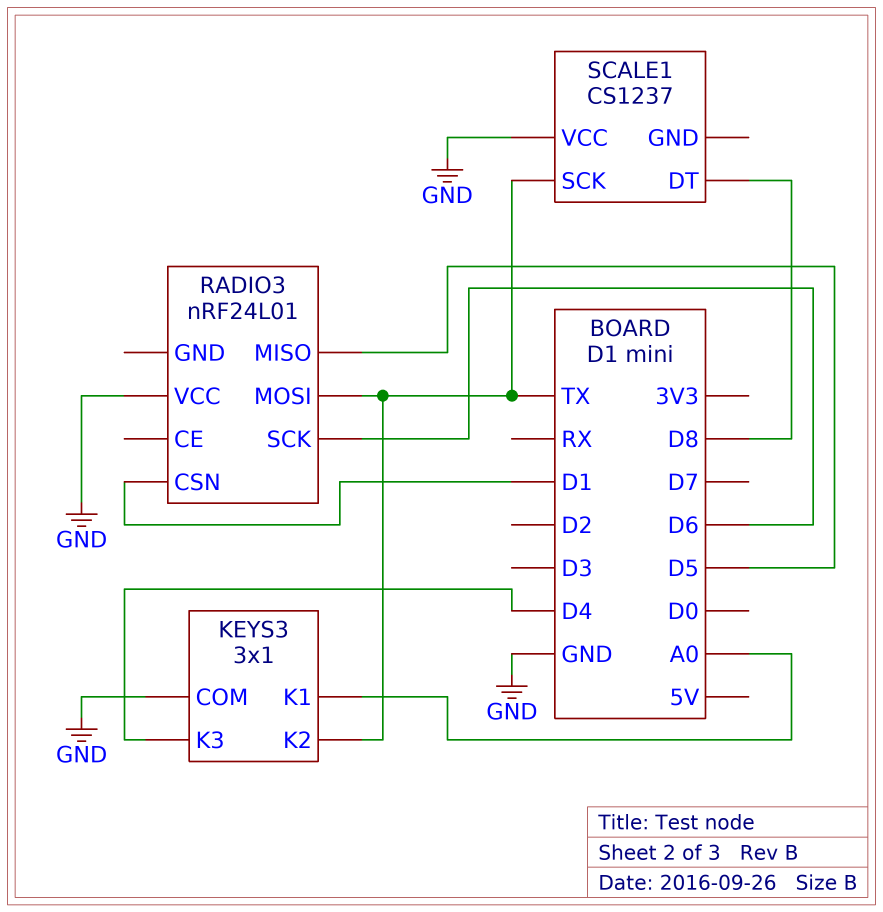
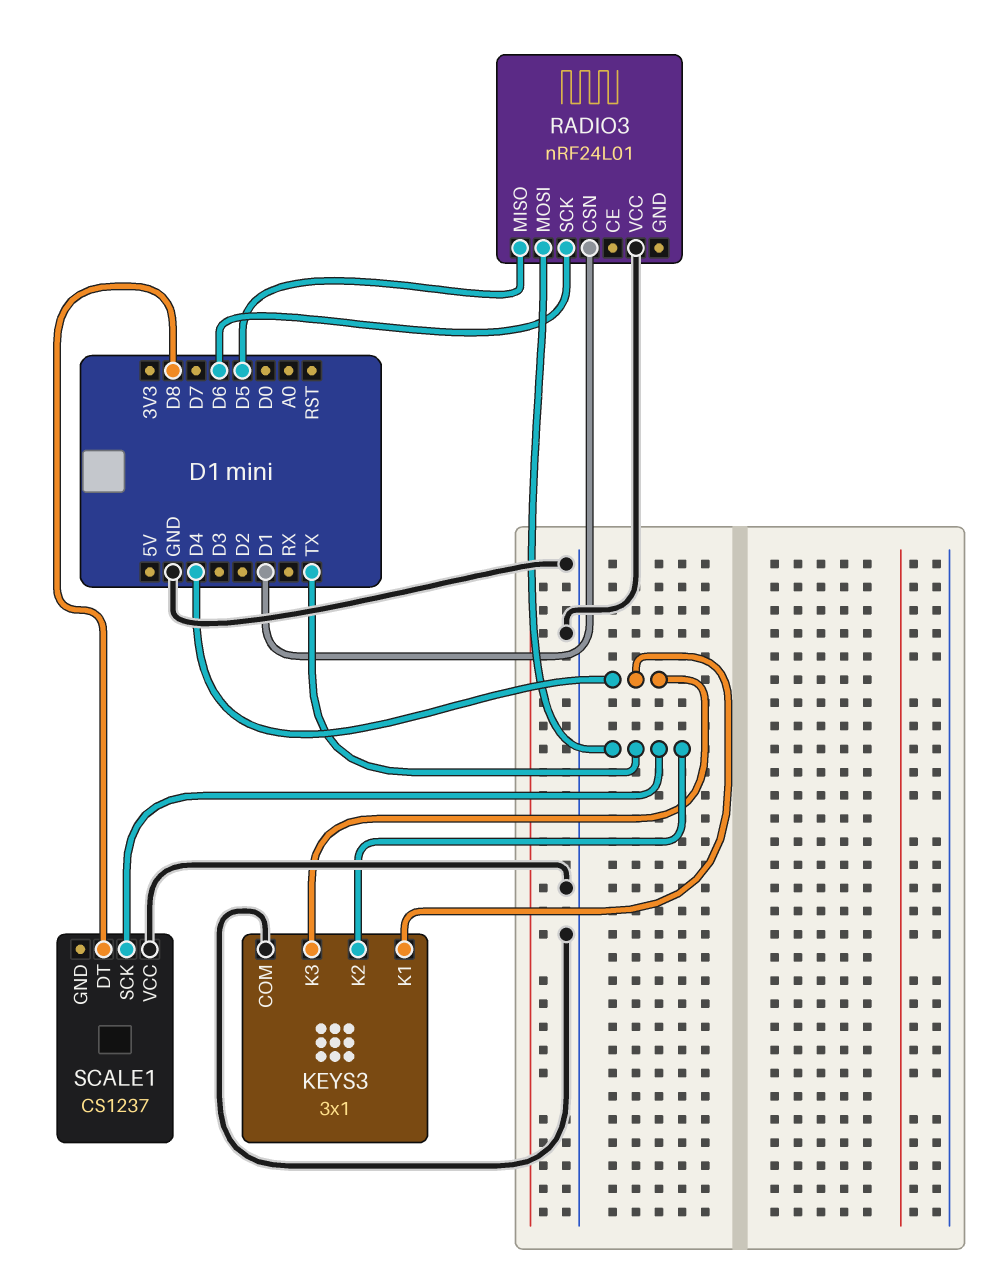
KEYS3 pin K1: A0 -> D4

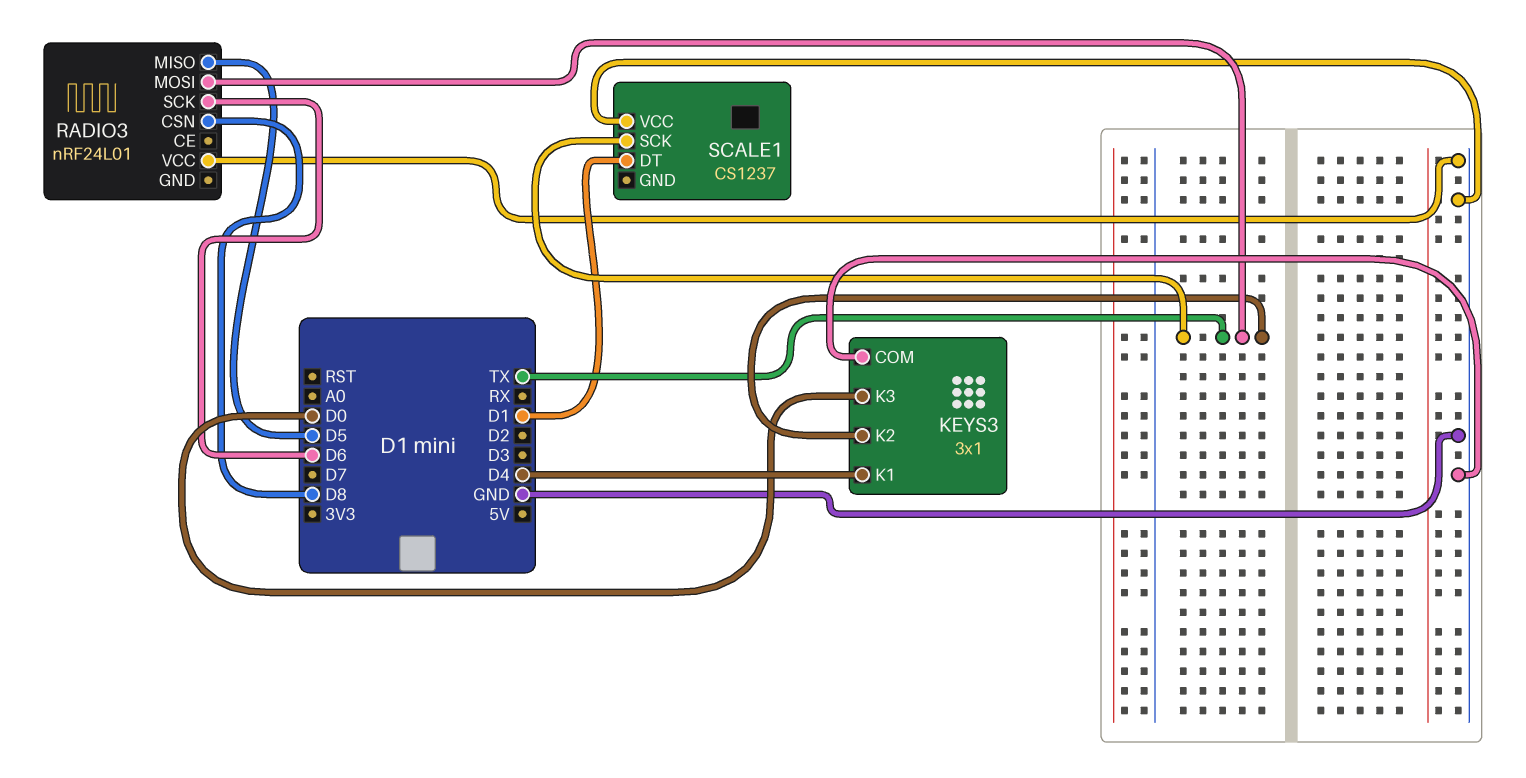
KEYS3 pin K3: D4 -> D0
RADIO3 pin CSN: D1 -> D8
SCALE1 pin DT: D8 -> D1

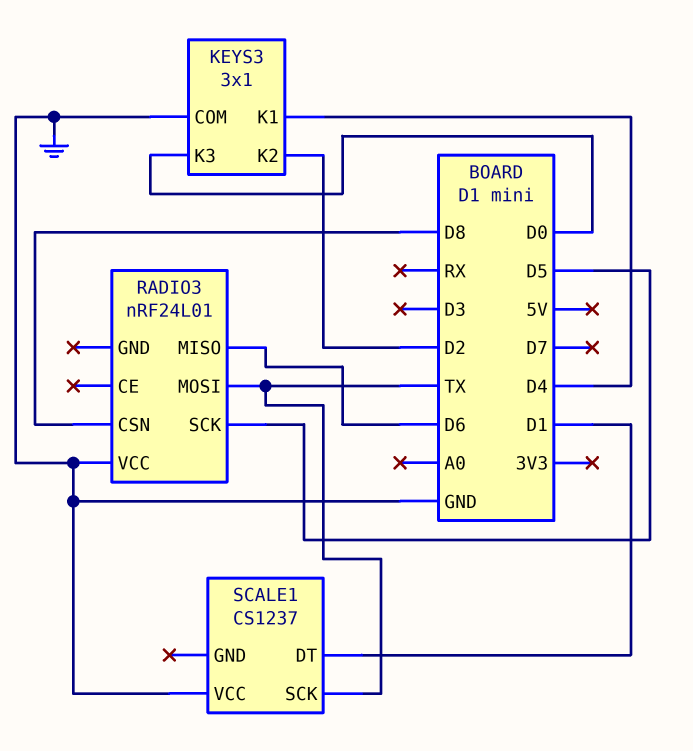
KEYS3 pin K2: TX -> D2
RADIO3 pin MISO: D5 -> D6
RADIO3 pin SCK: D6 -> D5

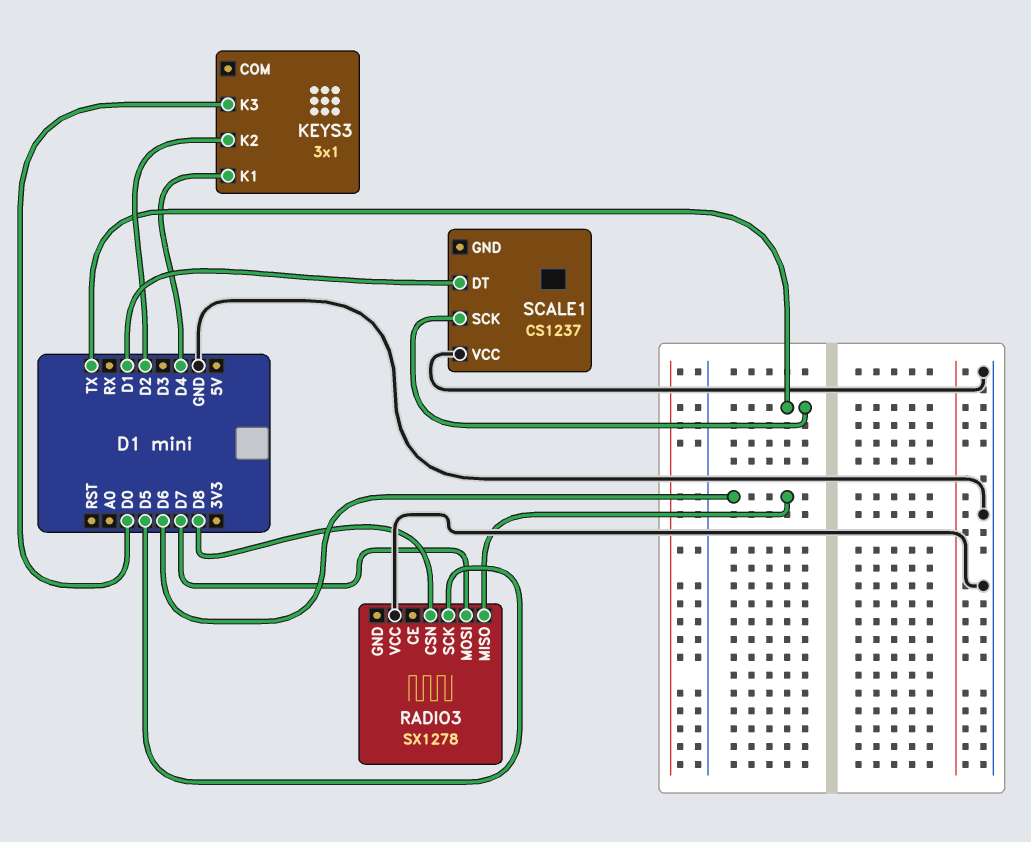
KEYS3 pin COM: GND -> none
RADIO3: nRF24L01 -> SX1278
RADIO3 pin MOSI: TX -> D7

